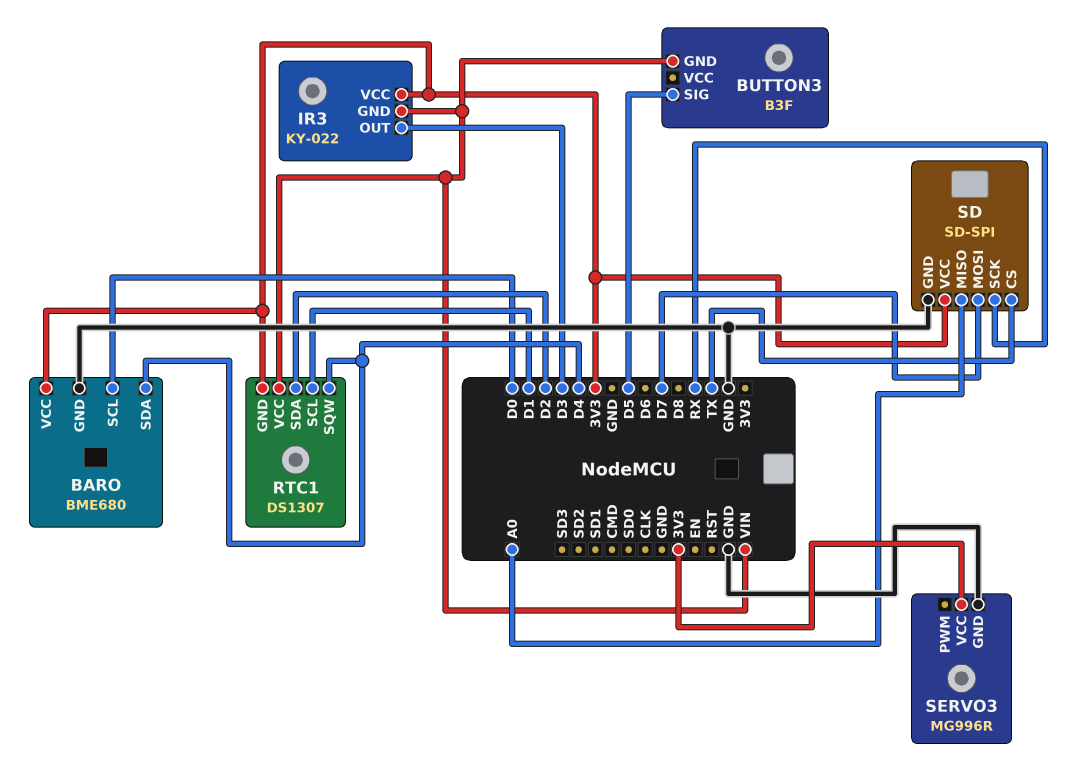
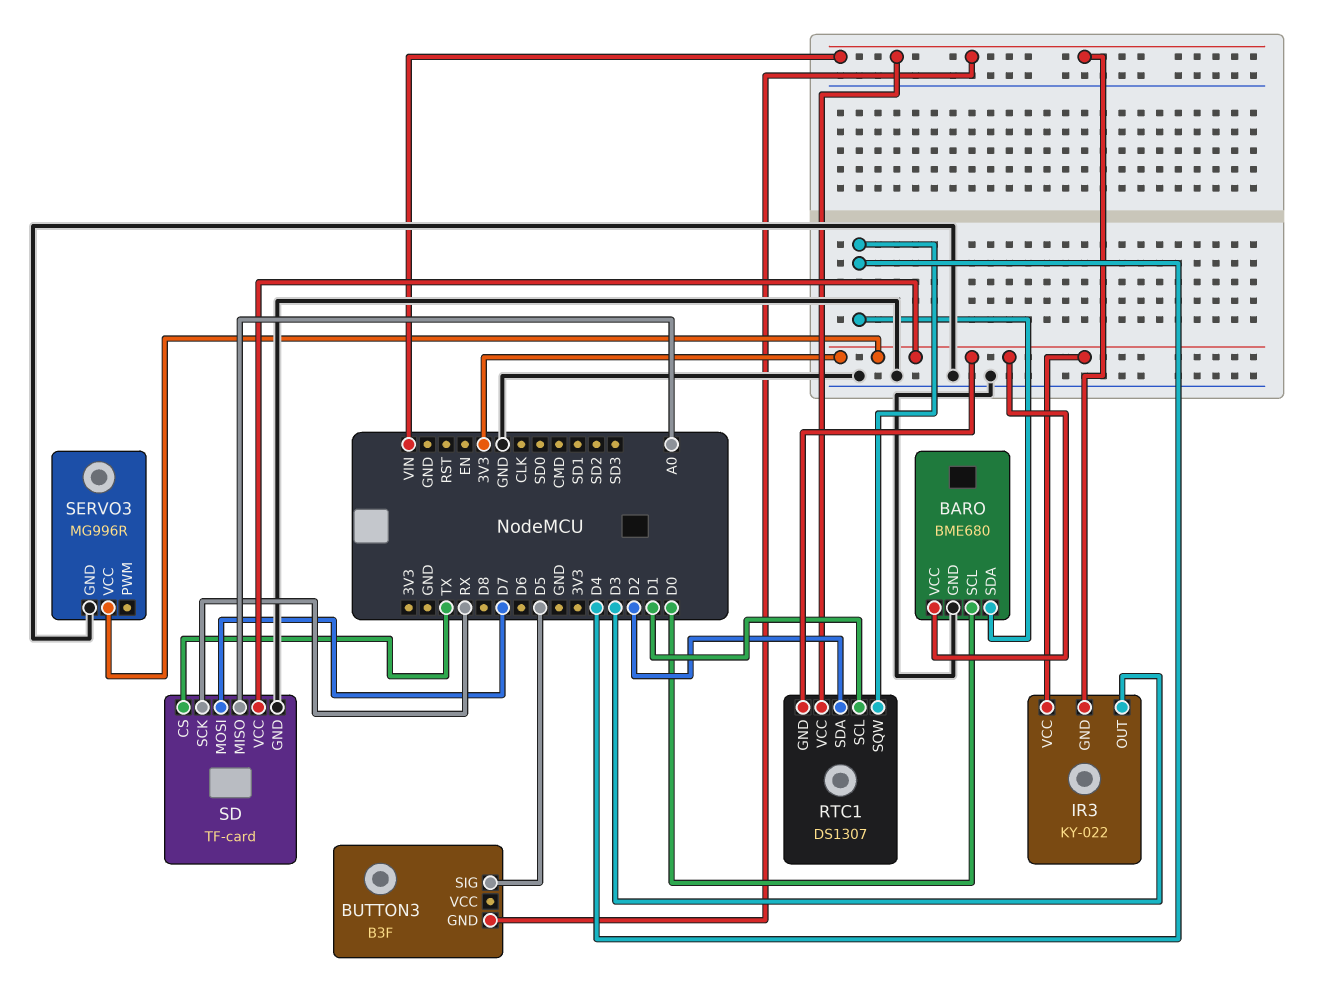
SD: SD-SPI -> TF-card

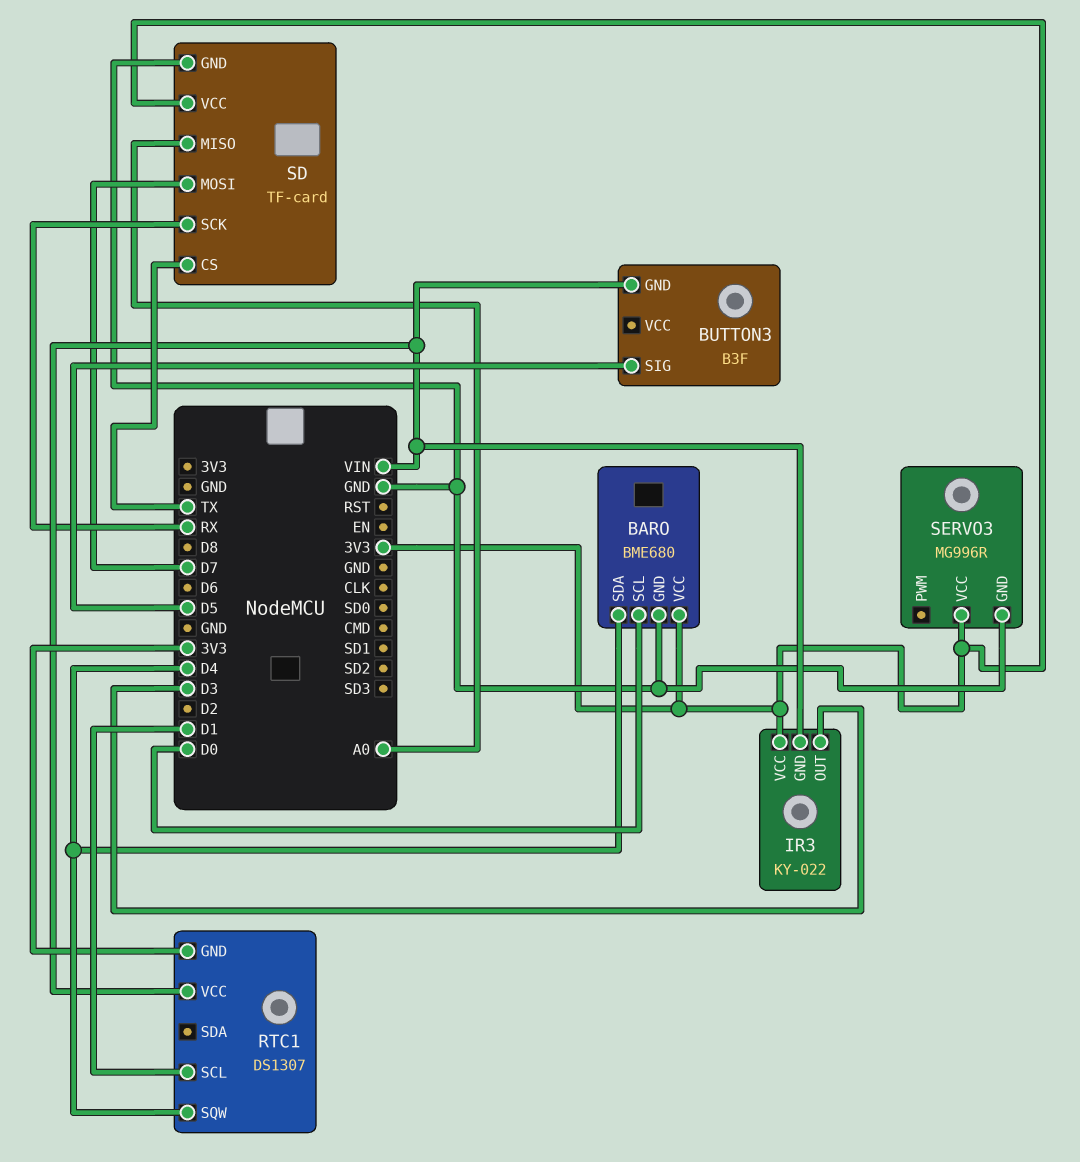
RTC1 pin SDA: D2 -> none

